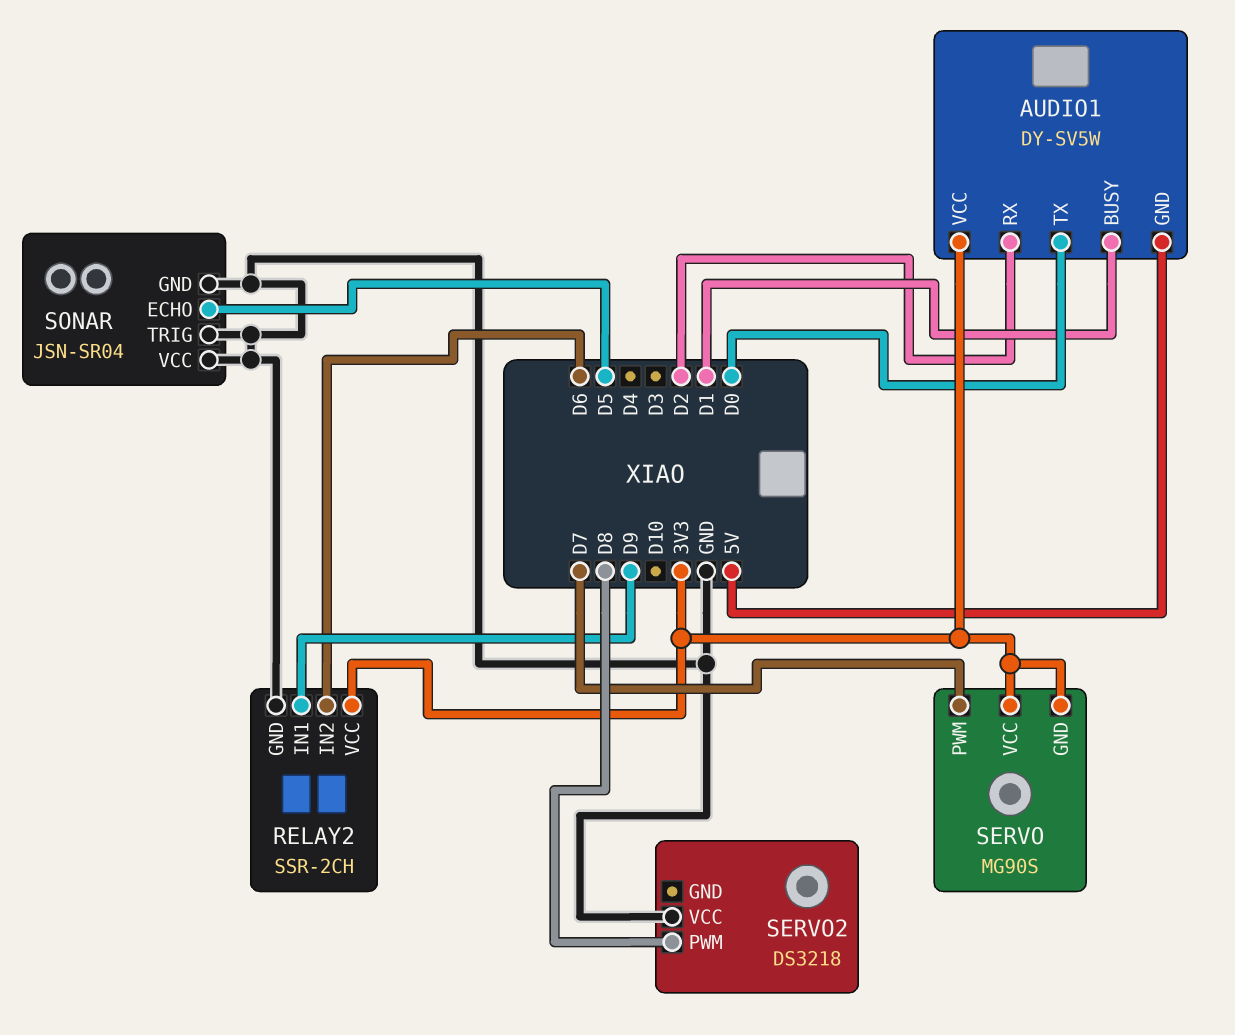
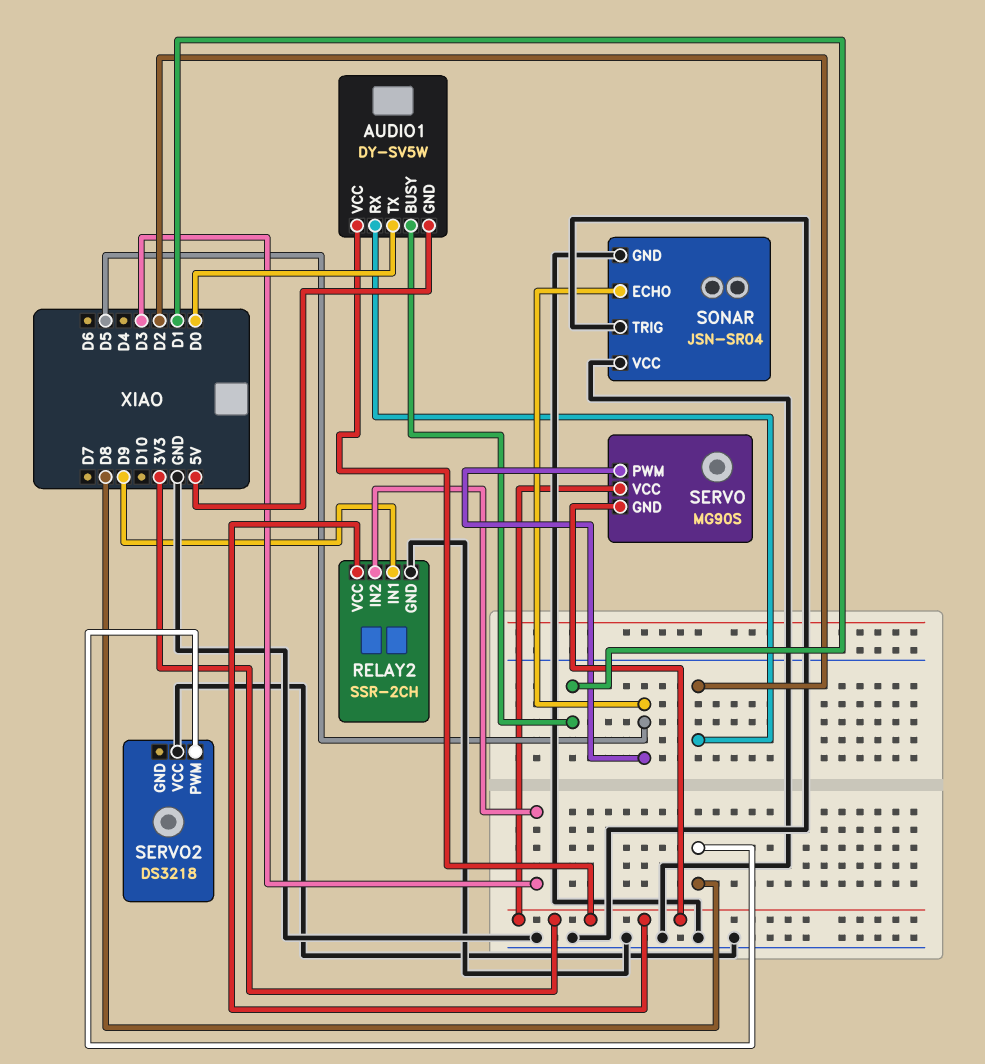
RELAY2 pin IN2: D6 -> D3
SERVO pin PWM: D7 -> D5

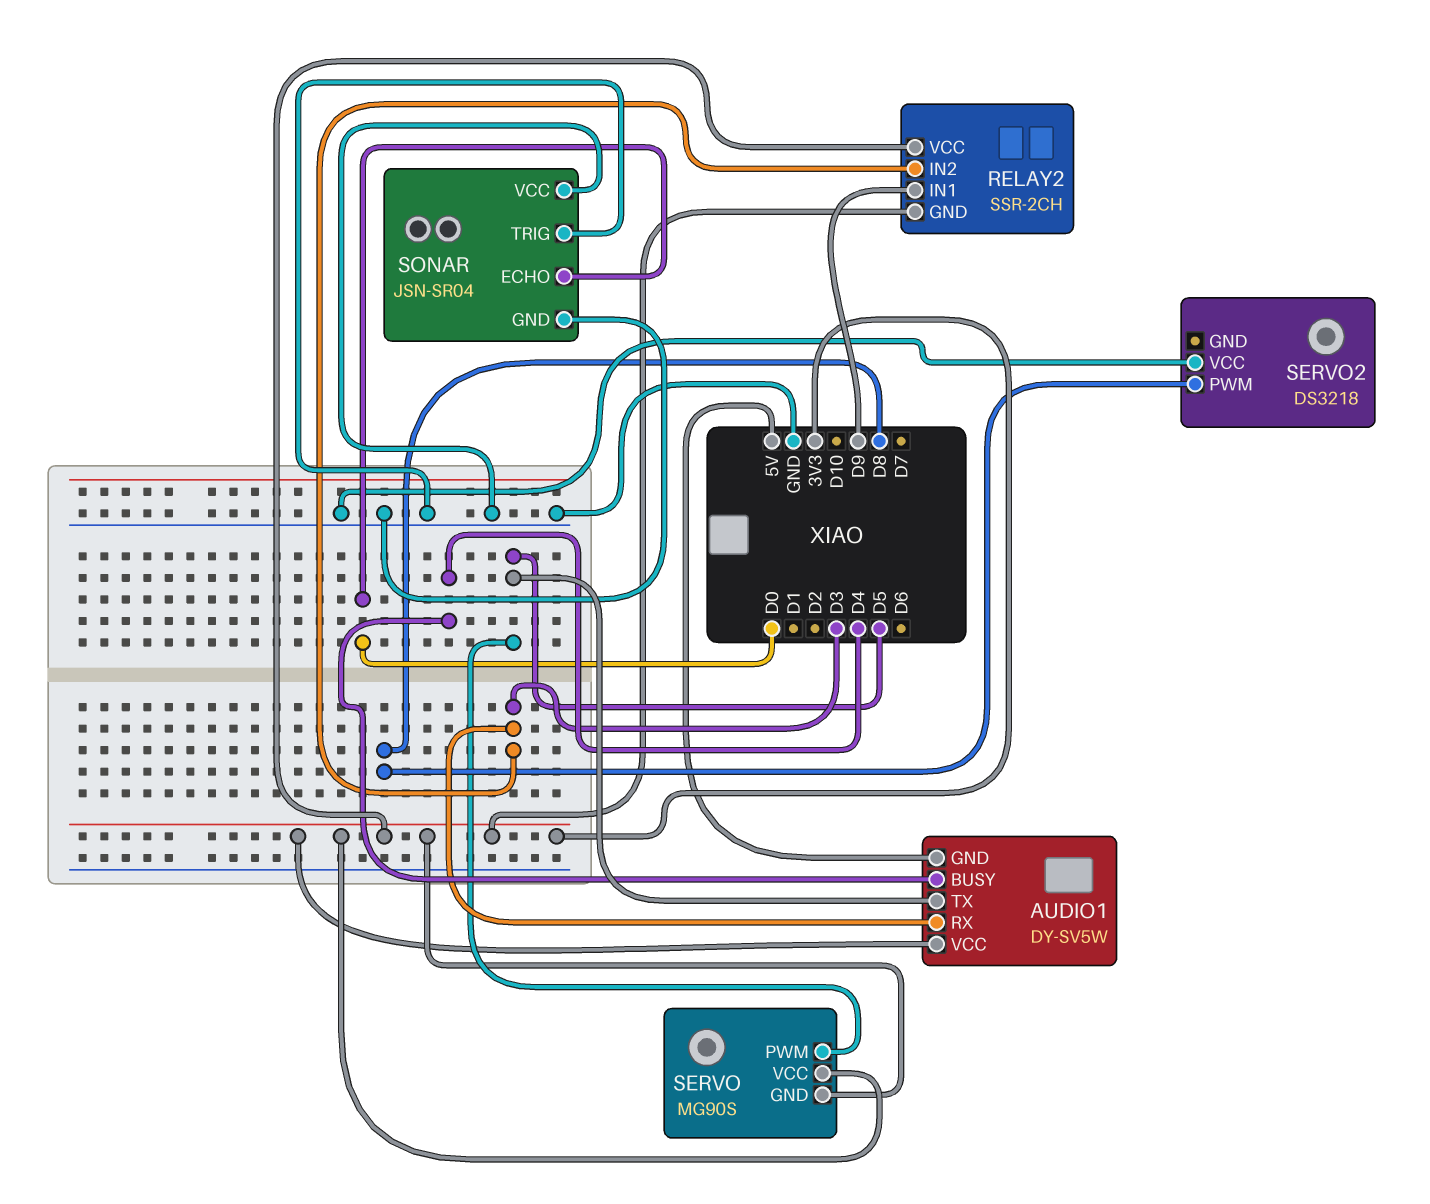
AUDIO1 pin BUSY: D1 -> D4
AUDIO1 pin RX: D2 -> D3
AUDIO1 pin TX: D0 -> D5
RELAY2 pin GND: GND -> 3V3
SONAR pin ECHO: D5 -> D0

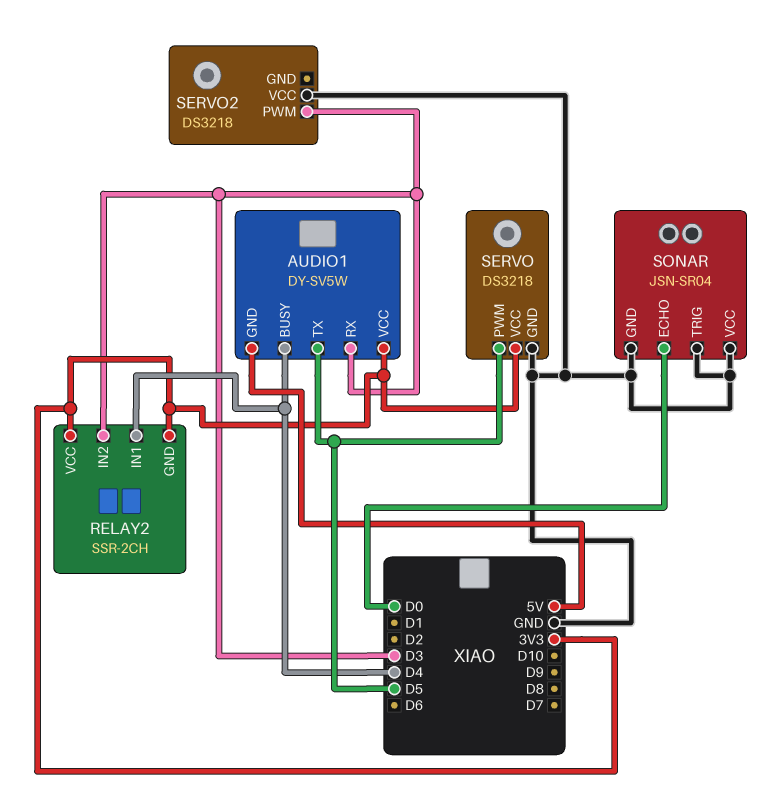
RELAY2 pin IN1: D9 -> D4
SERVO: MG90S -> DS3218
SERVO pin GND: 3V3 -> GND
SERVO2 pin PWM: D8 -> D3

